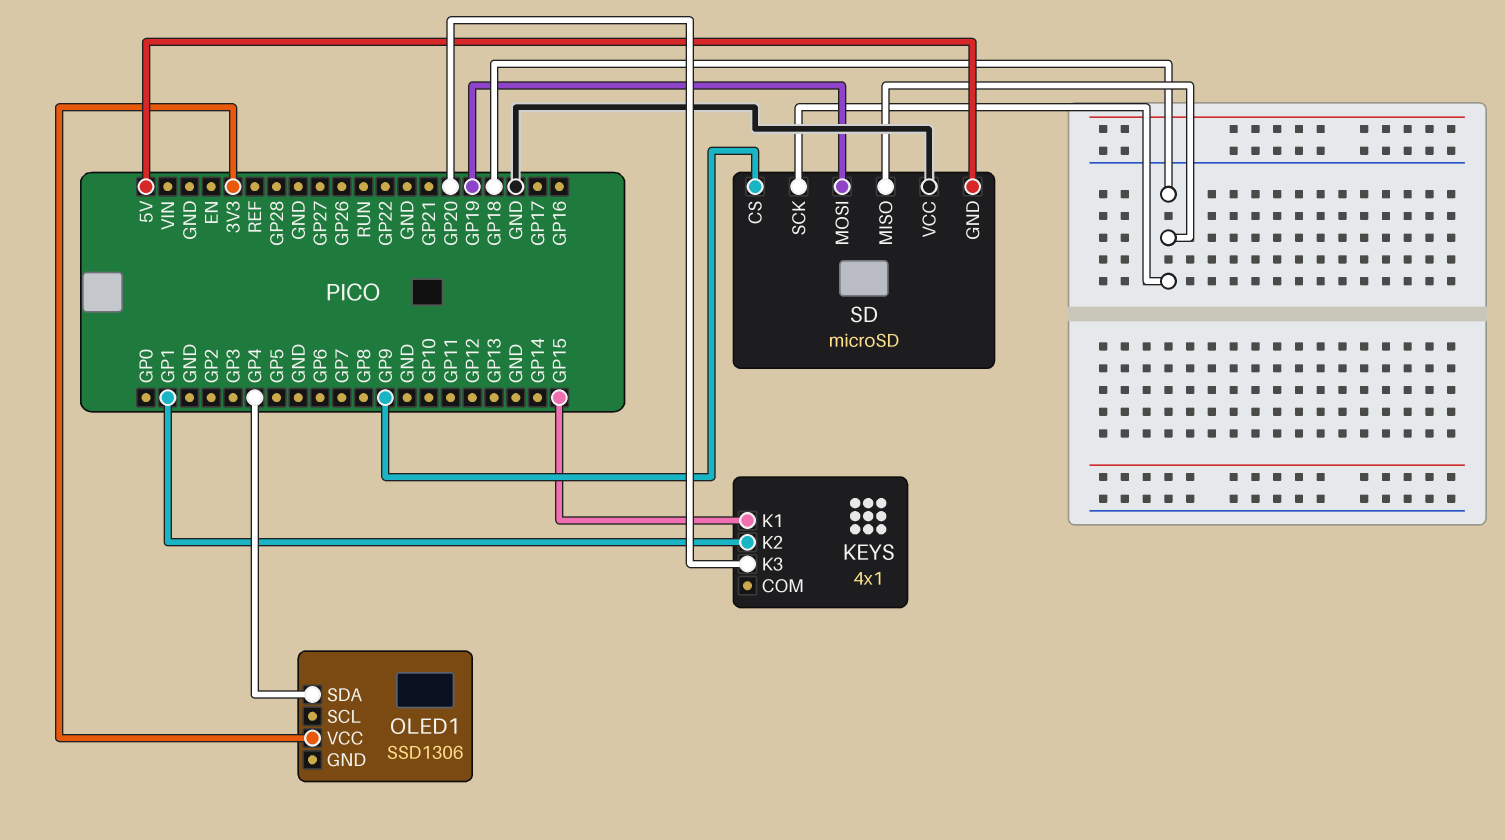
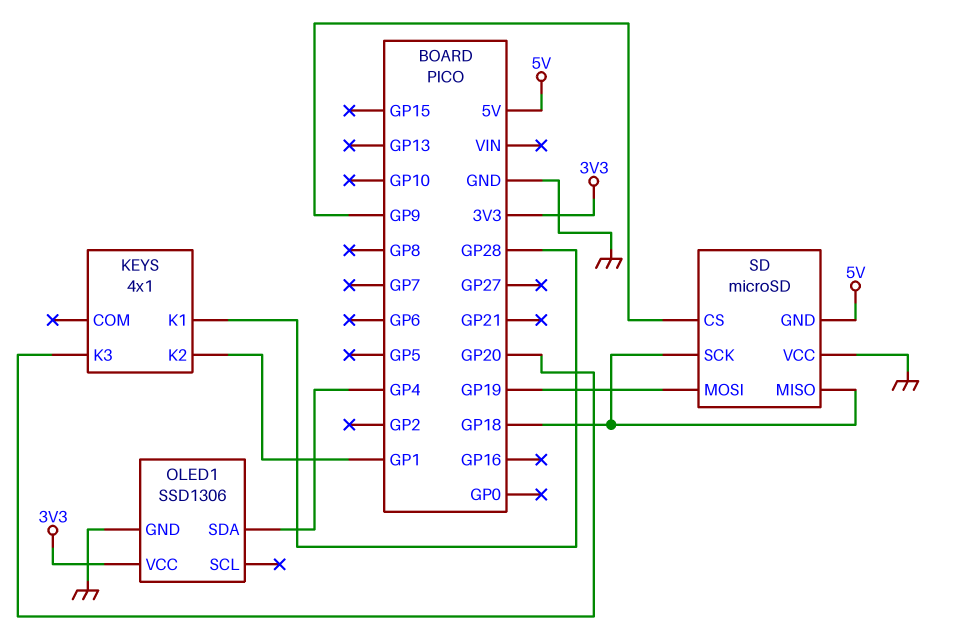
KEYS pin K1: GP15 -> GP28
OLED1 pin GND: none -> GND

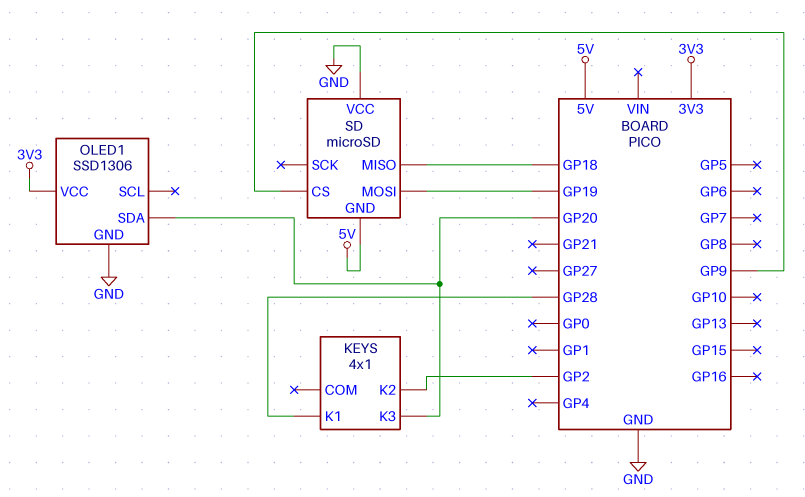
KEYS pin K2: GP1 -> GP2
OLED1 pin SDA: GP4 -> GP20
SD pin SCK: GP18 -> none

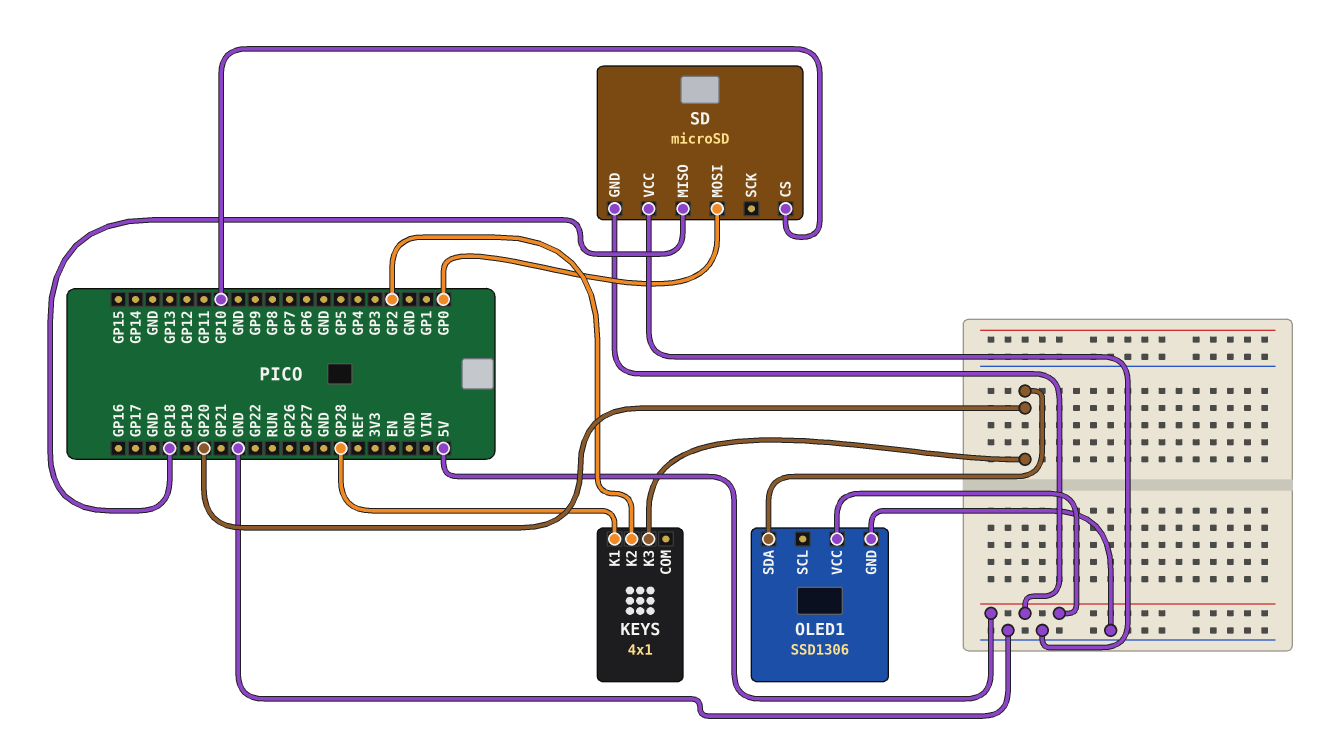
OLED1 pin VCC: 3V3 -> 5V
SD pin CS: GP9 -> GP10
SD pin MOSI: GP19 -> GP0

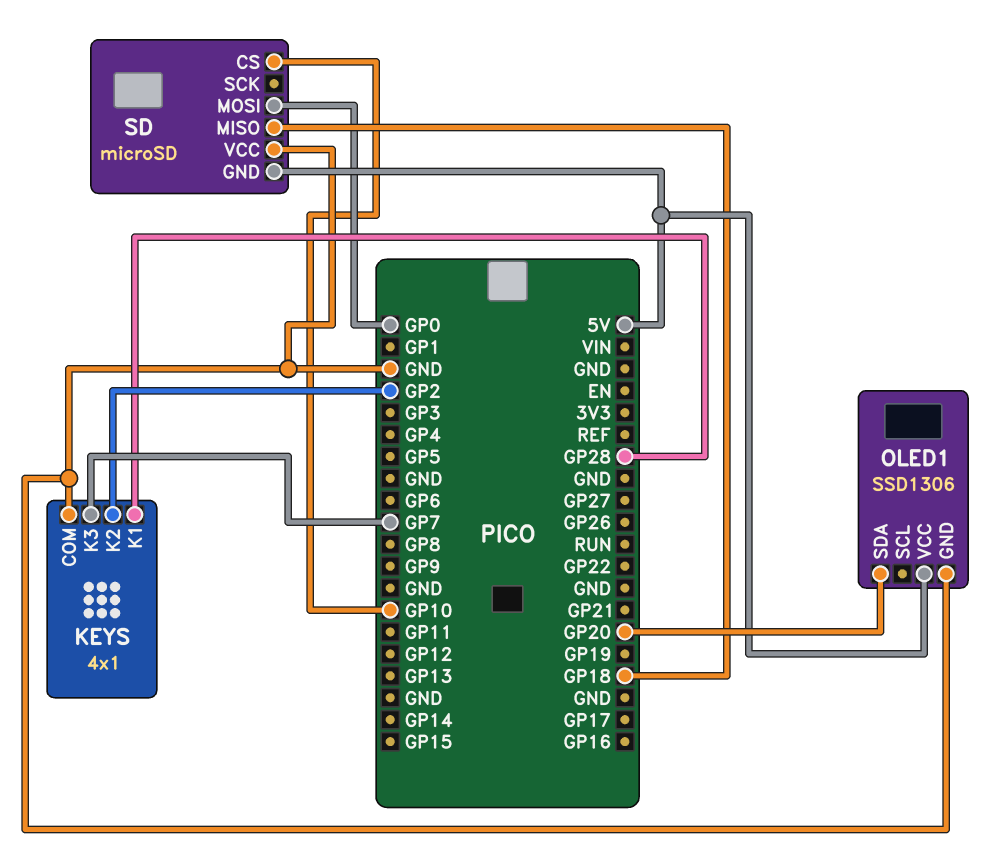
KEYS pin COM: none -> GND
KEYS pin K3: GP20 -> GP7

